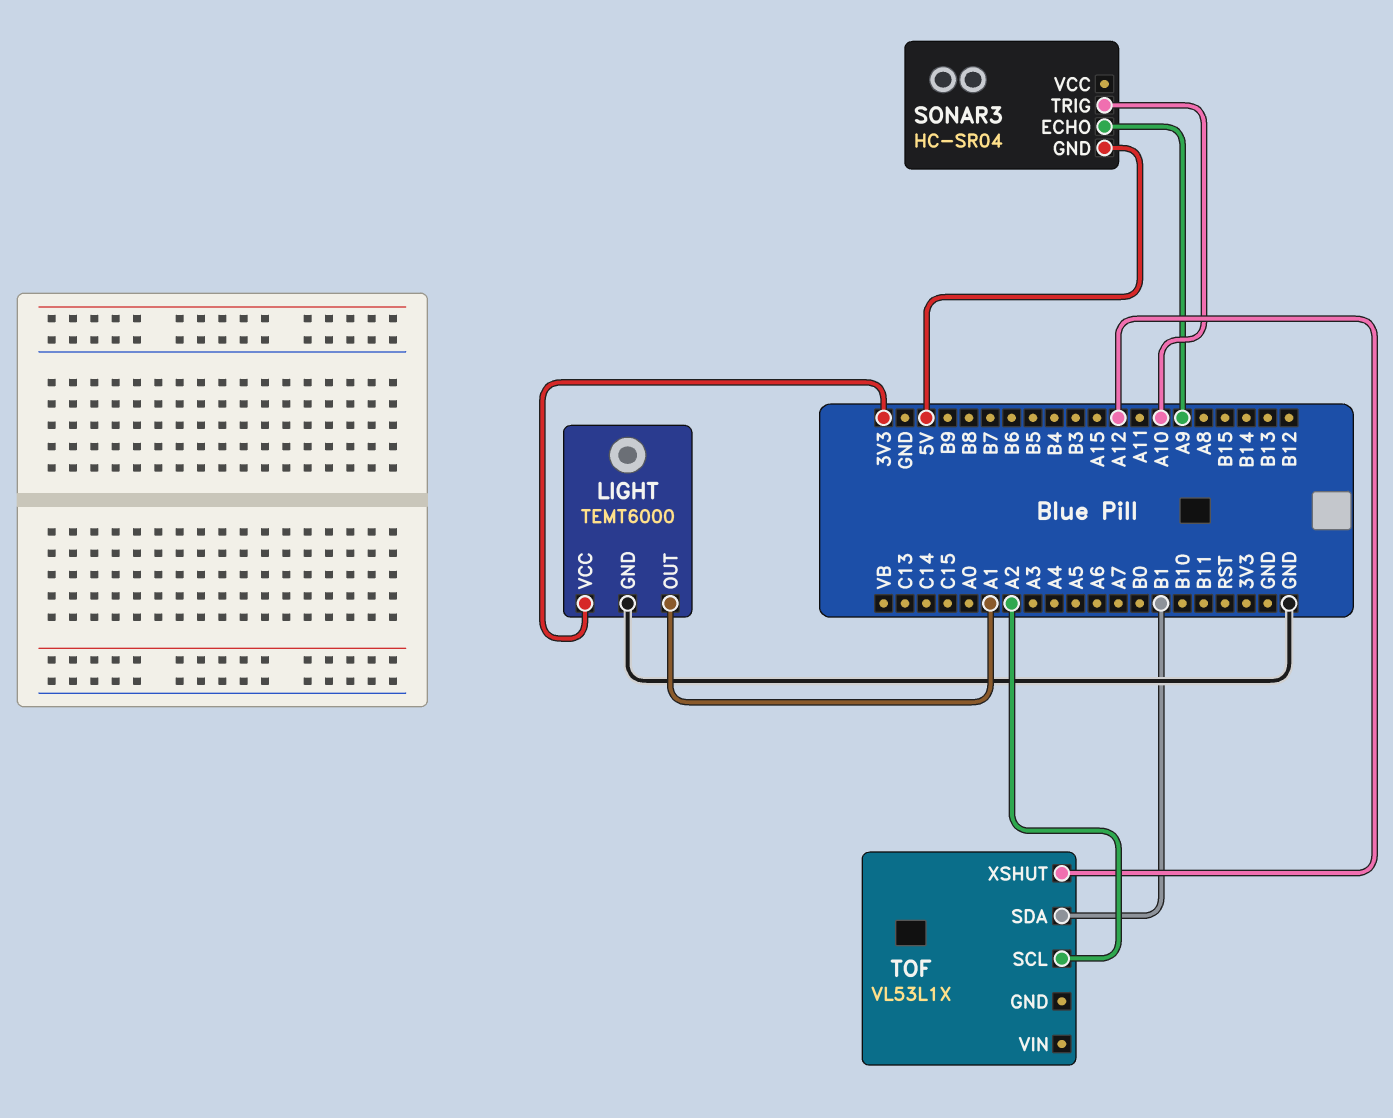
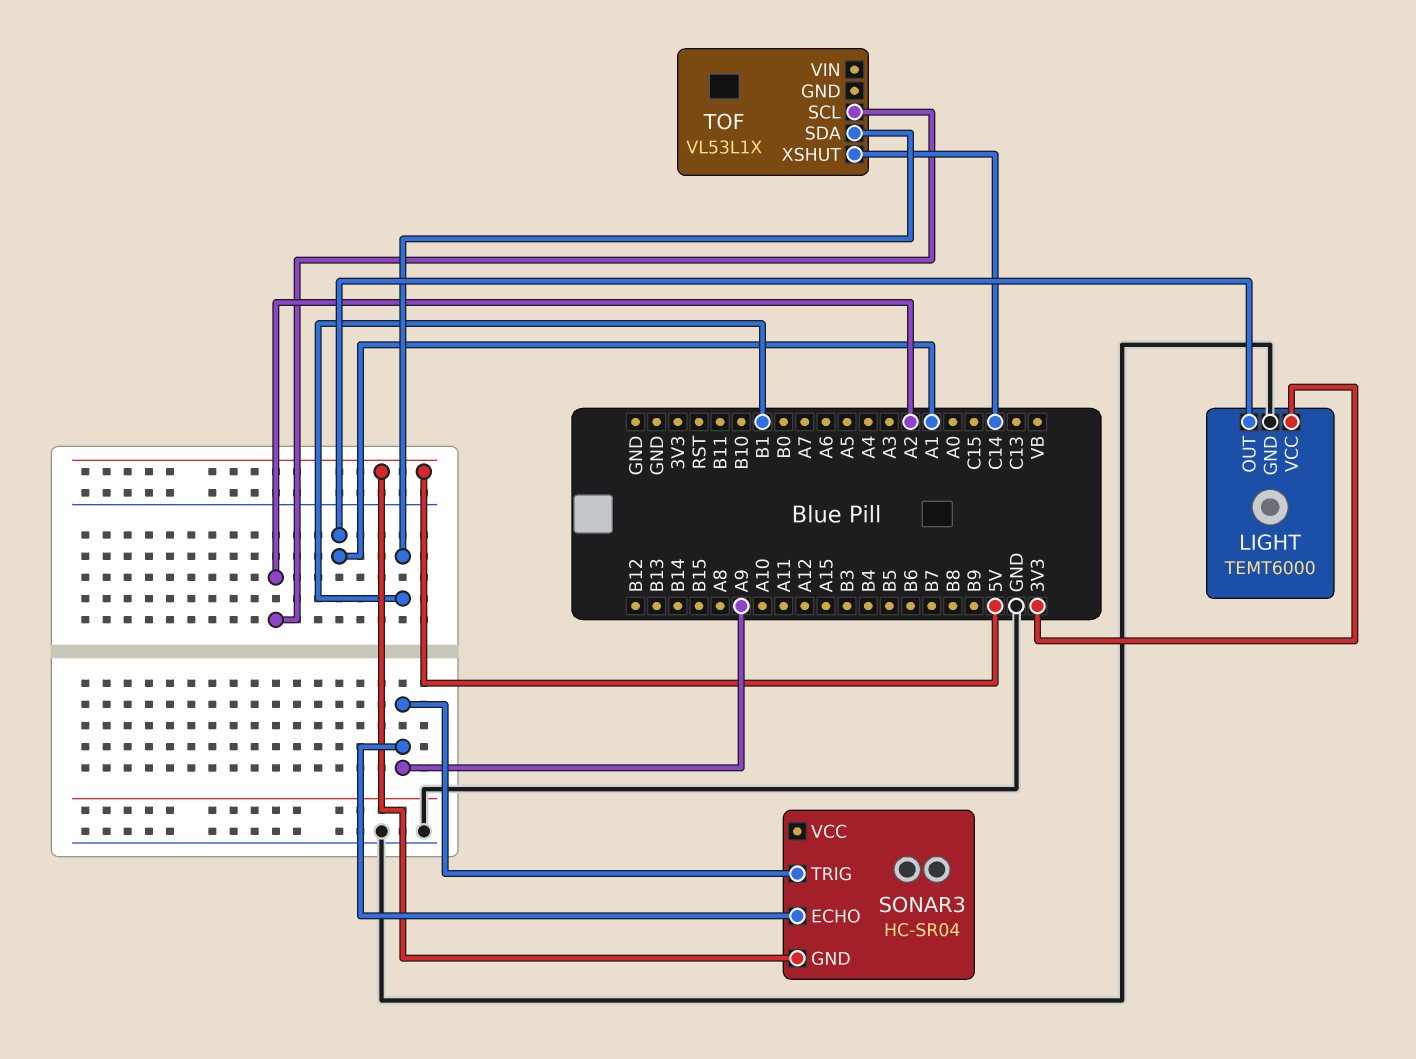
SONAR3 pin TRIG: A10 -> A9
TOF pin XSHUT: A12 -> C14

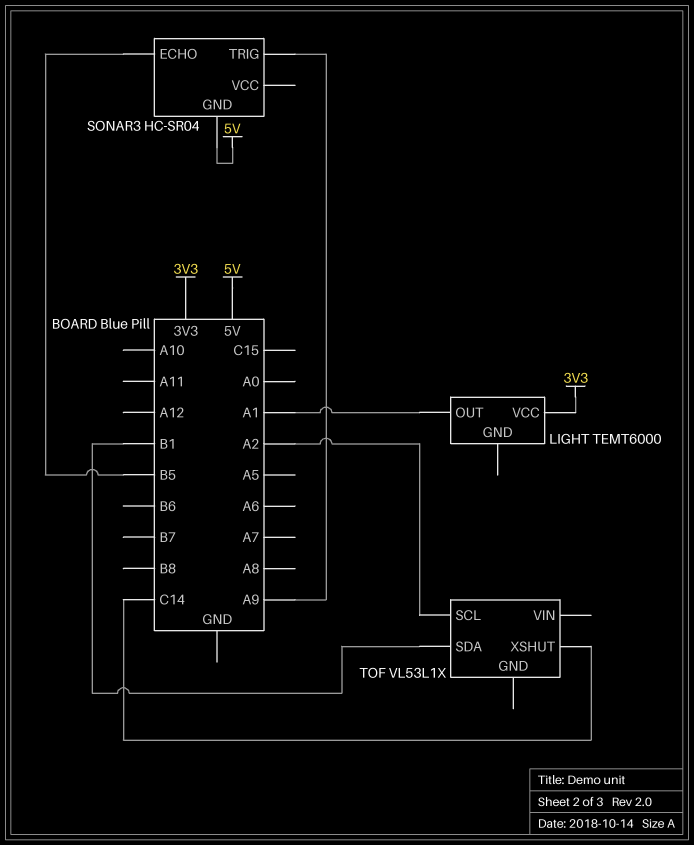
LIGHT pin GND: GND -> none
SONAR3 pin ECHO: A9 -> B5

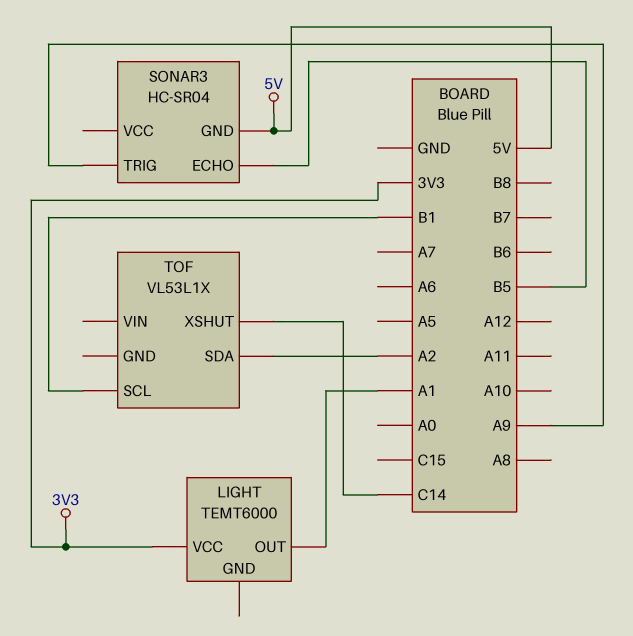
TOF pin SCL: A2 -> B1
TOF pin SDA: B1 -> A2

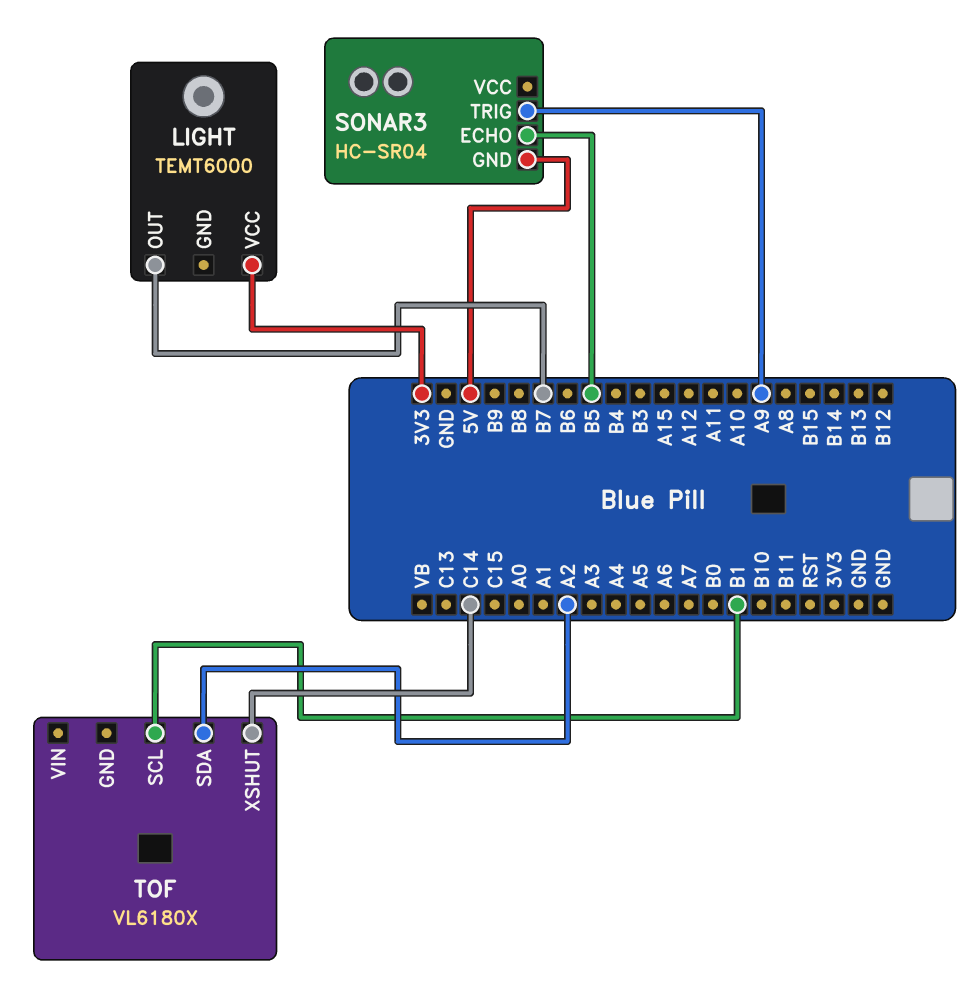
LIGHT pin OUT: A1 -> B7
TOF: VL53L1X -> VL6180X

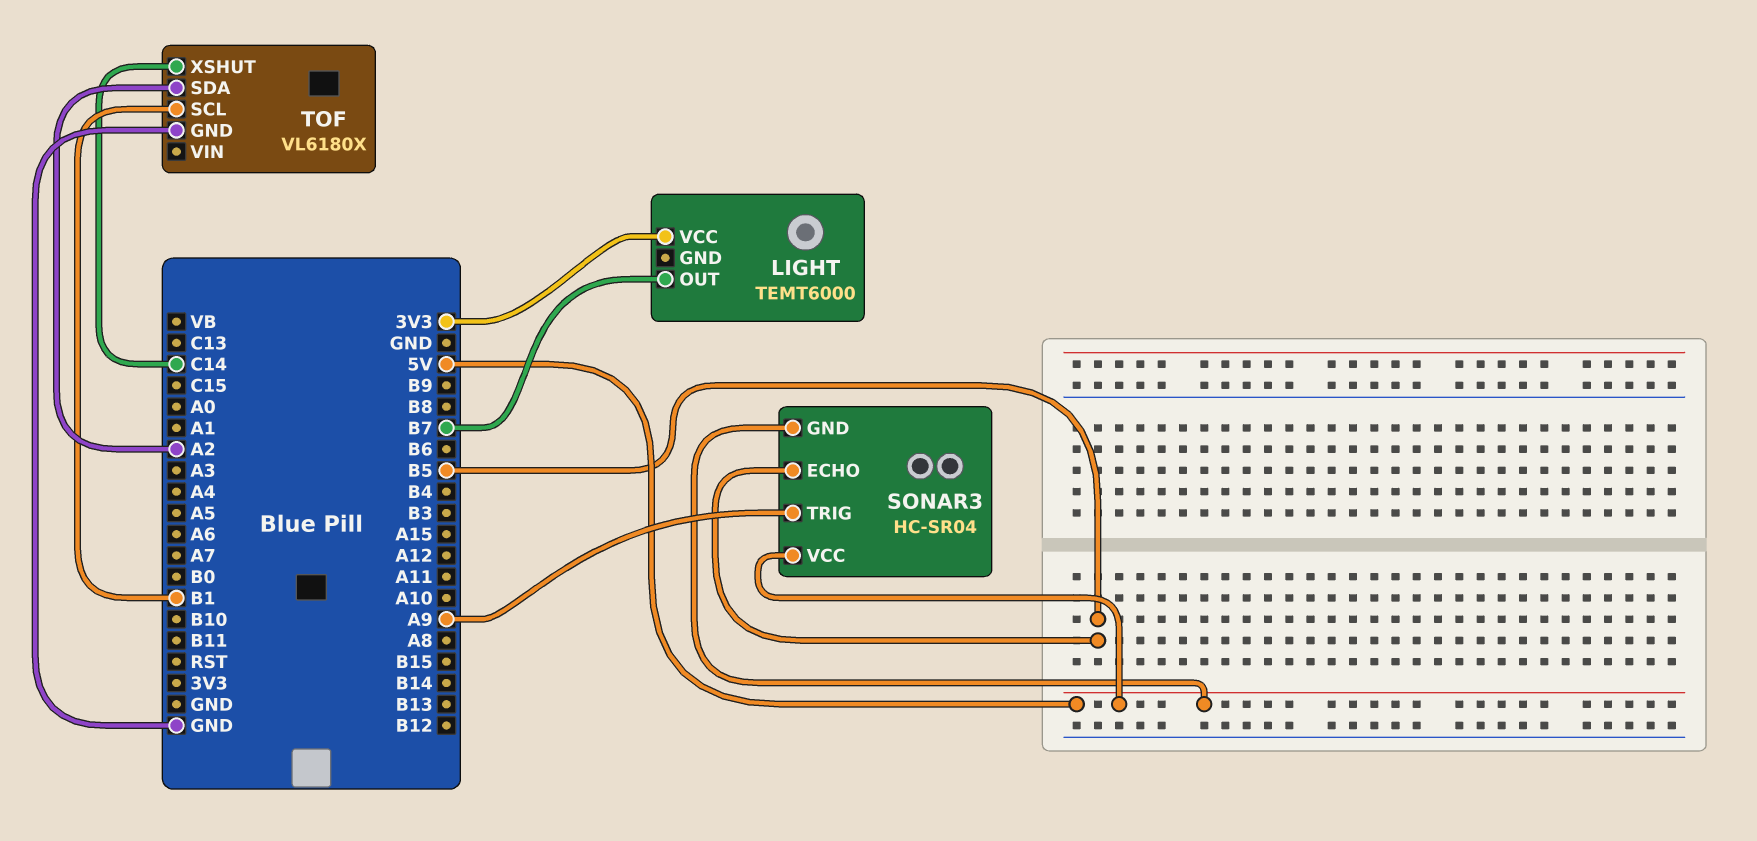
SONAR3 pin VCC: none -> 5V
TOF pin GND: none -> GND

